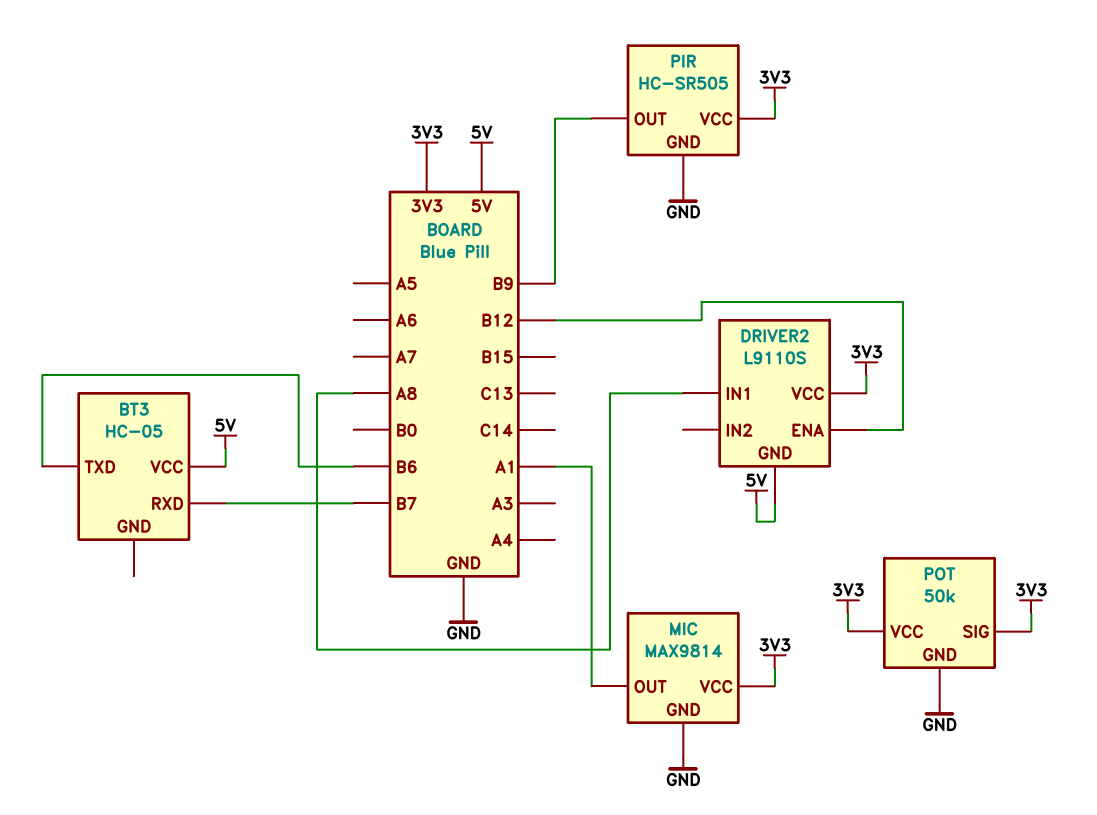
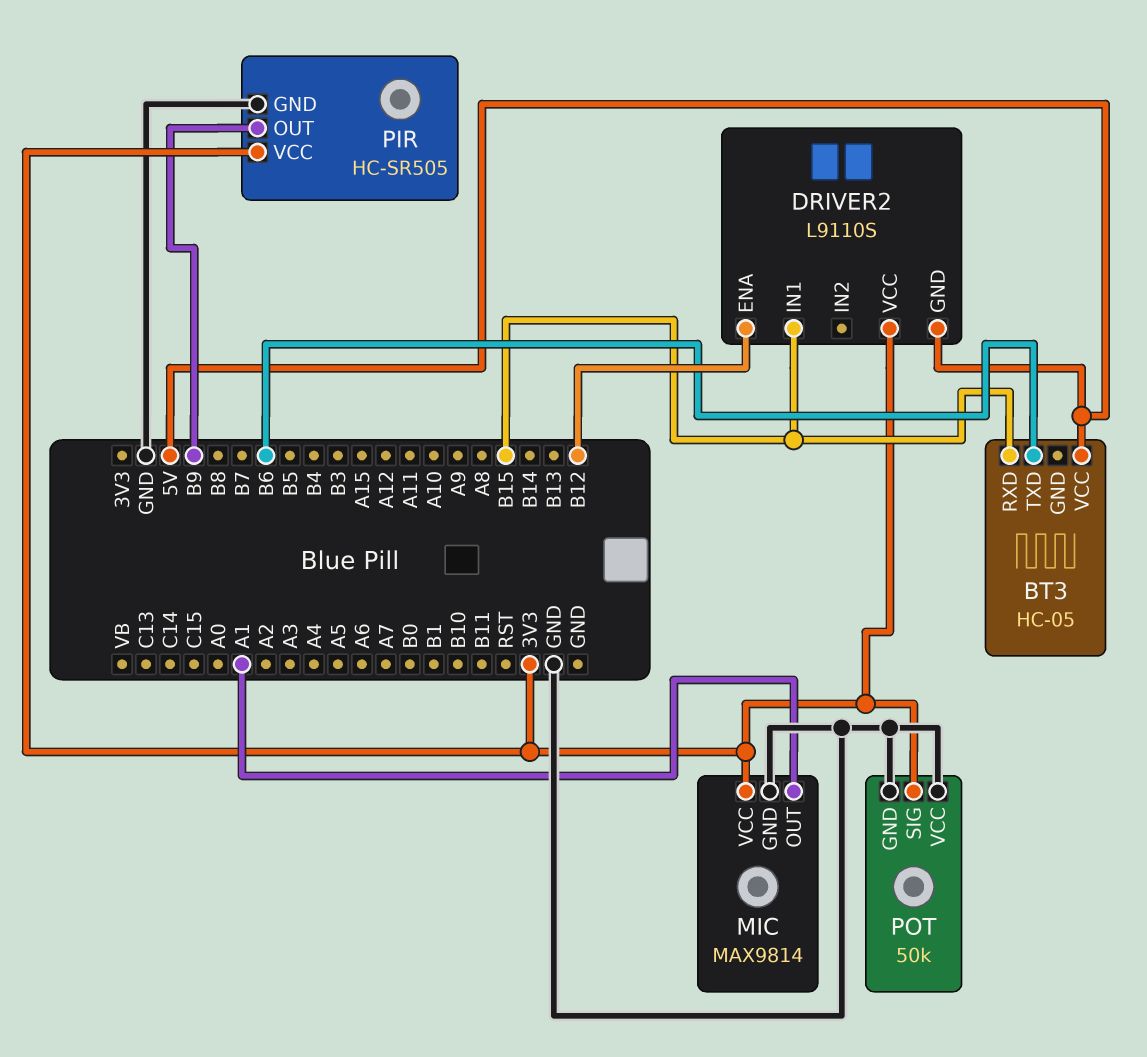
BT3 pin RXD: B7 -> B15
DRIVER2 pin IN1: A8 -> B15
POT pin VCC: 3V3 -> GND

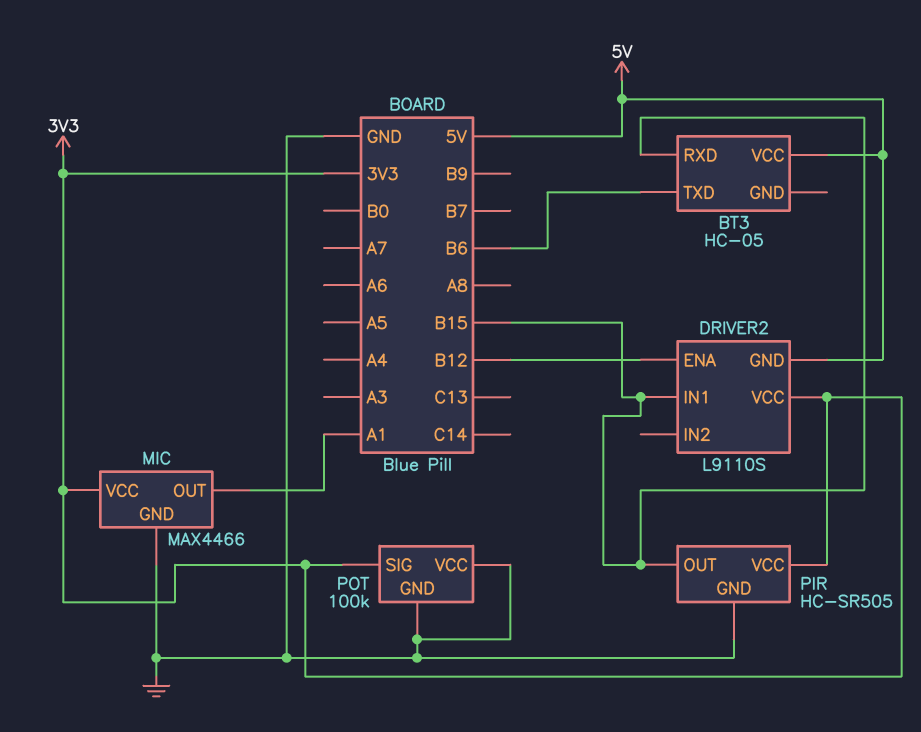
MIC: MAX9814 -> MAX4466
PIR pin OUT: B9 -> B15
POT: 50k -> 100k

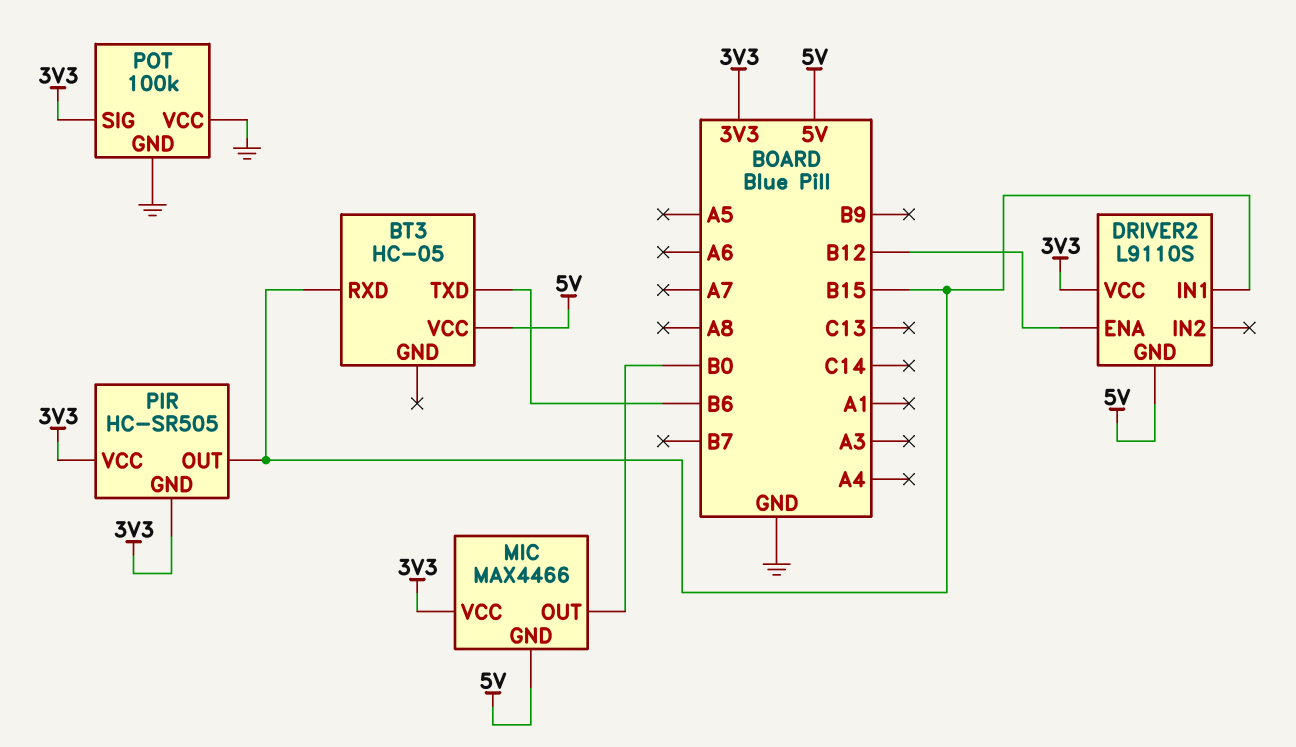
MIC pin GND: GND -> 5V
MIC pin OUT: A1 -> B0
PIR pin GND: GND -> 3V3

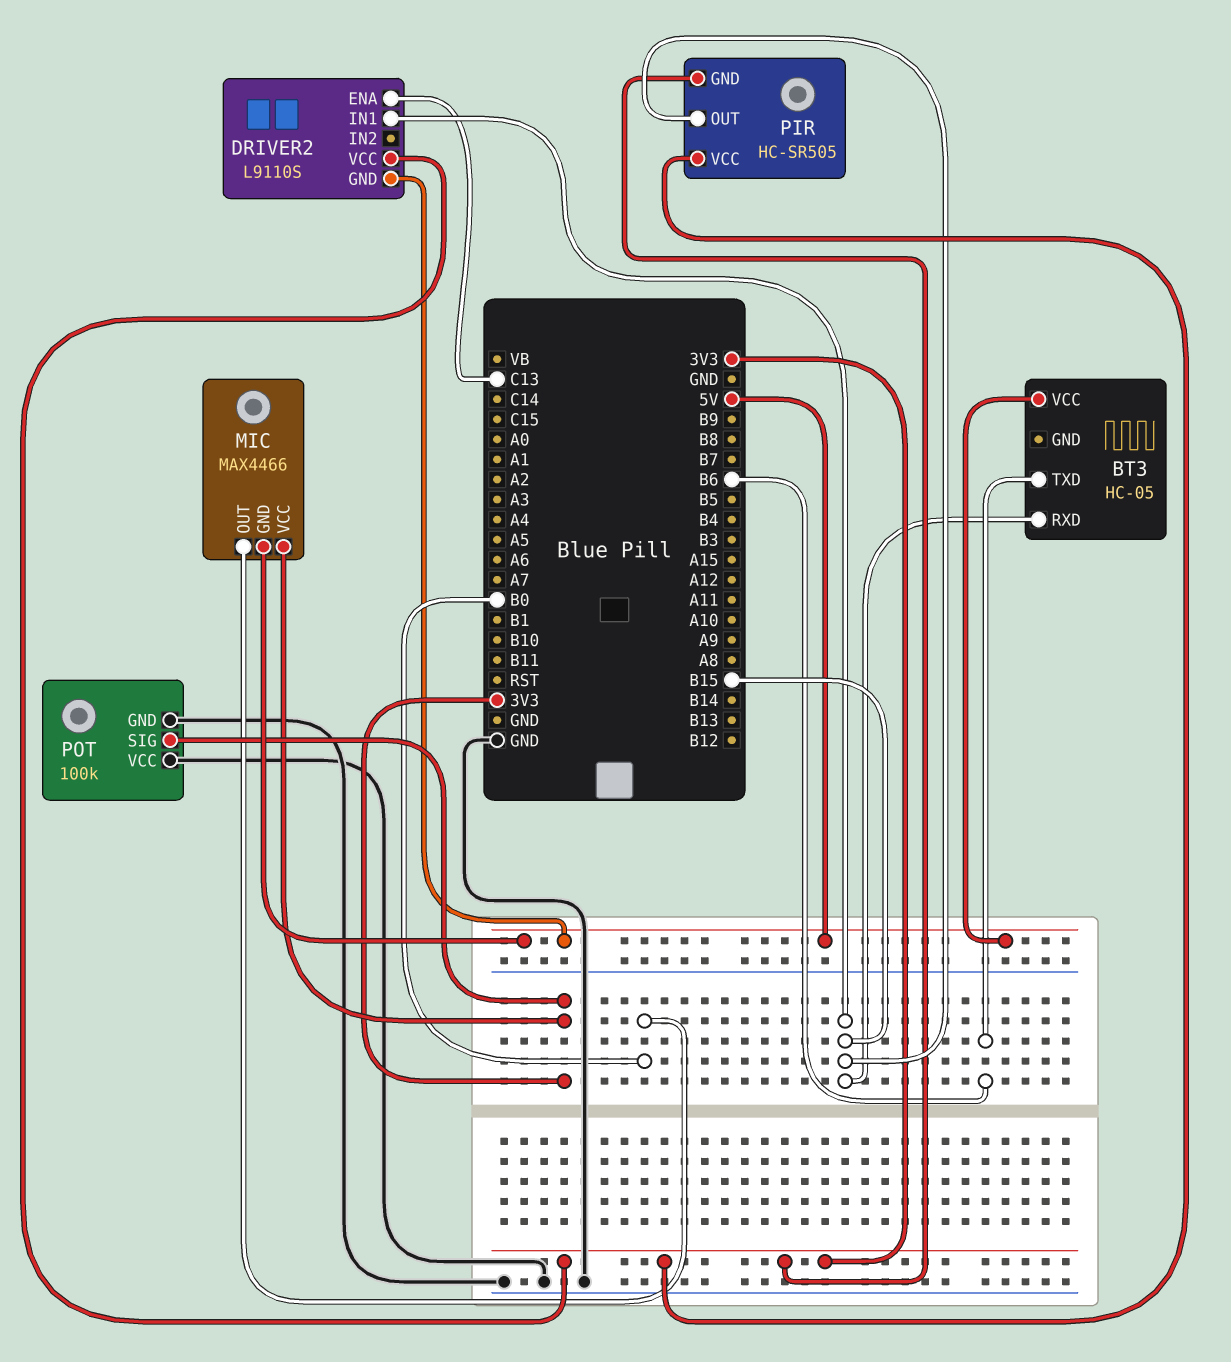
DRIVER2 pin ENA: B12 -> C13

